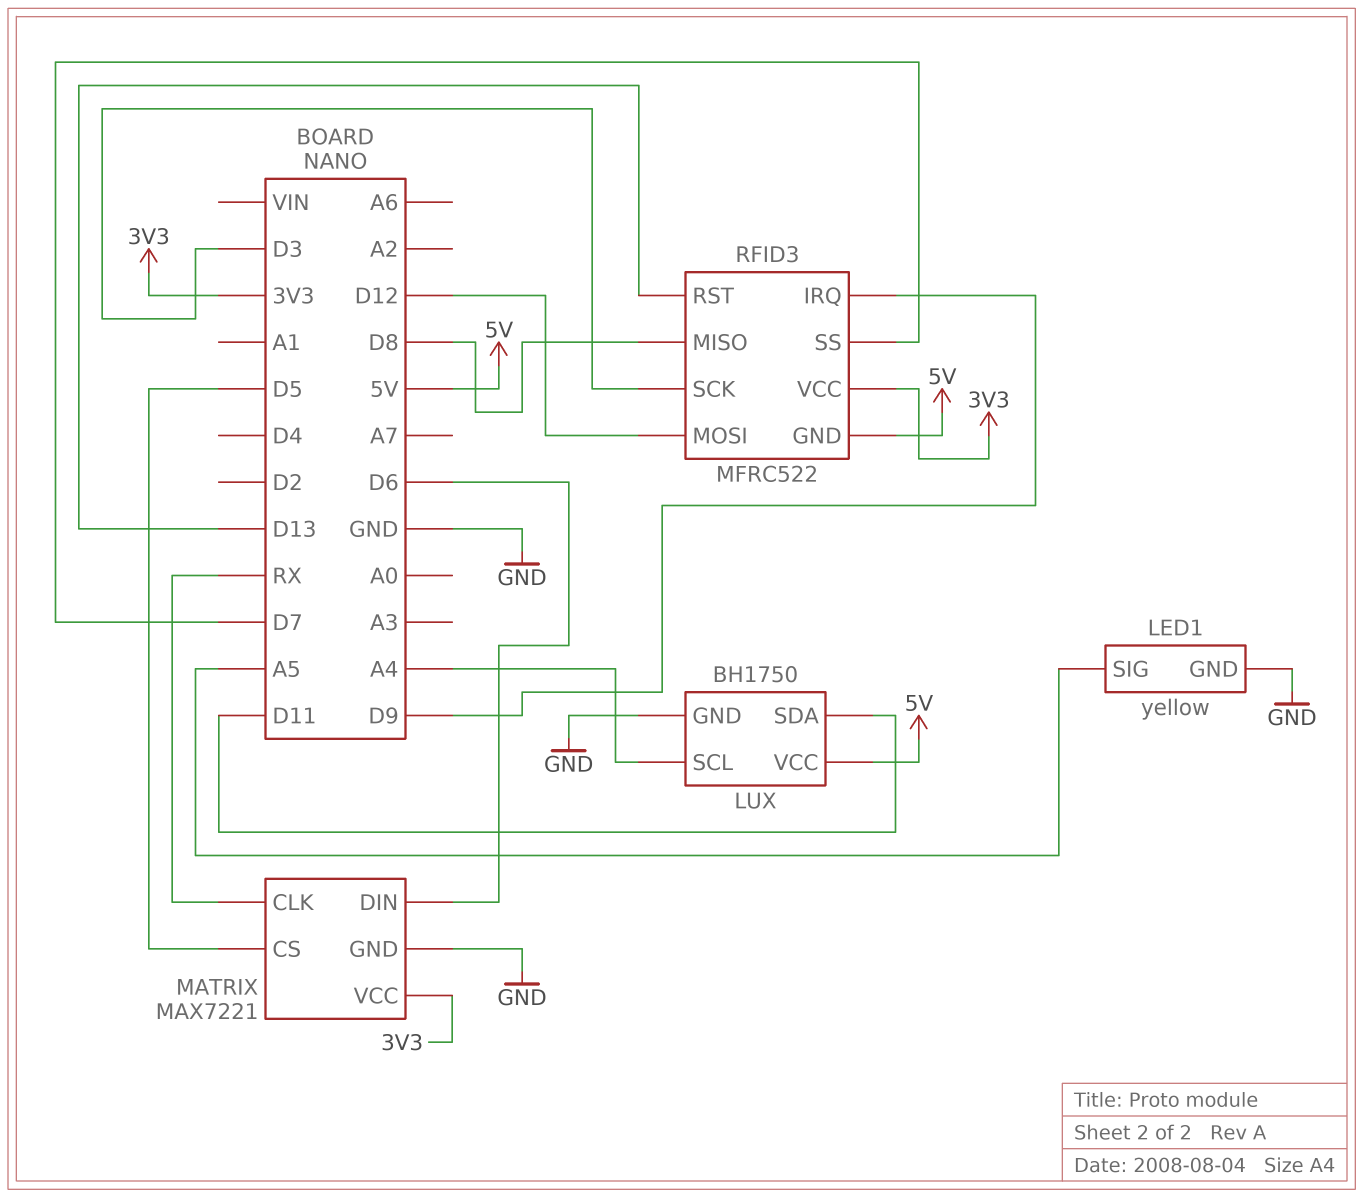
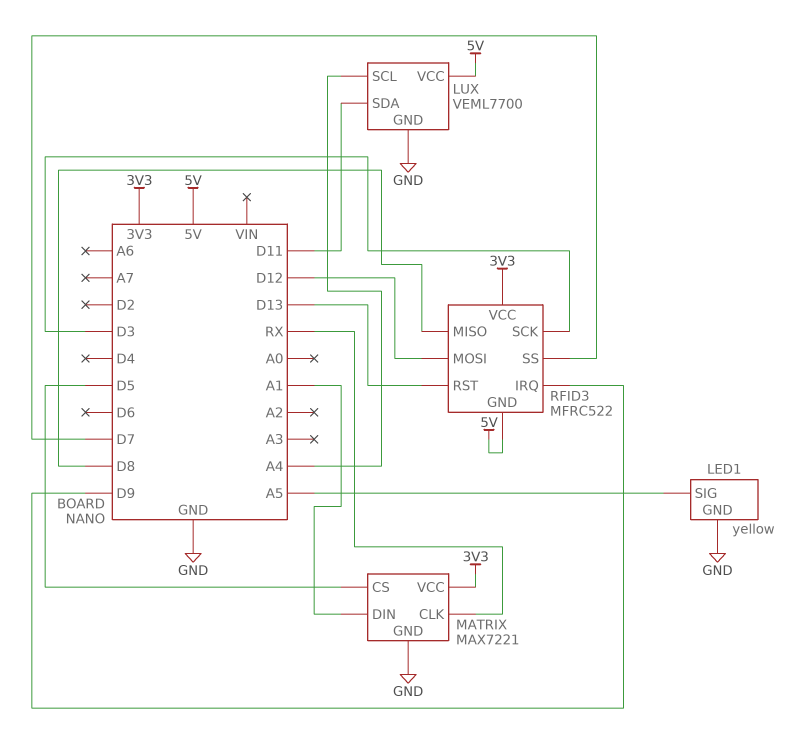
LUX: BH1750 -> VEML7700
MATRIX pin DIN: D6 -> A1

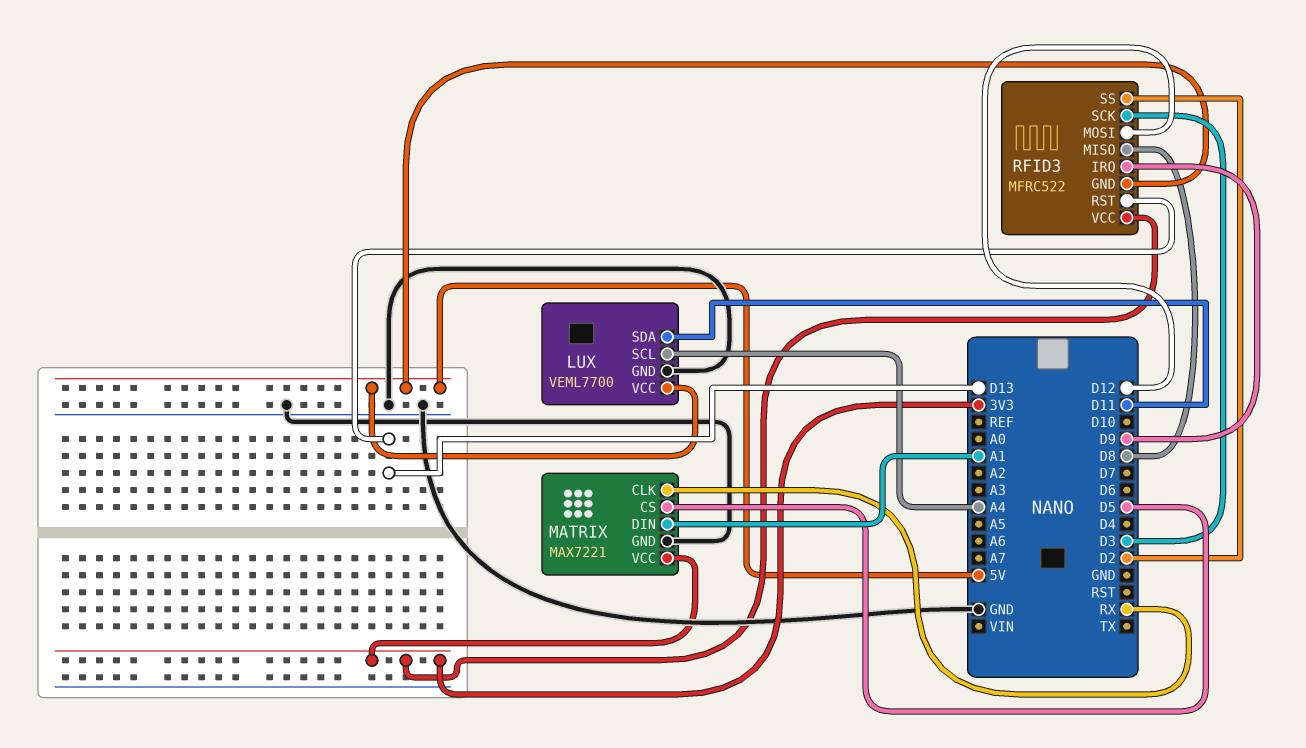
LED1: yellow -> none
LED1 pin GND: GND -> none
LED1 pin SIG: A5 -> none
RFID3 pin SS: D7 -> D2

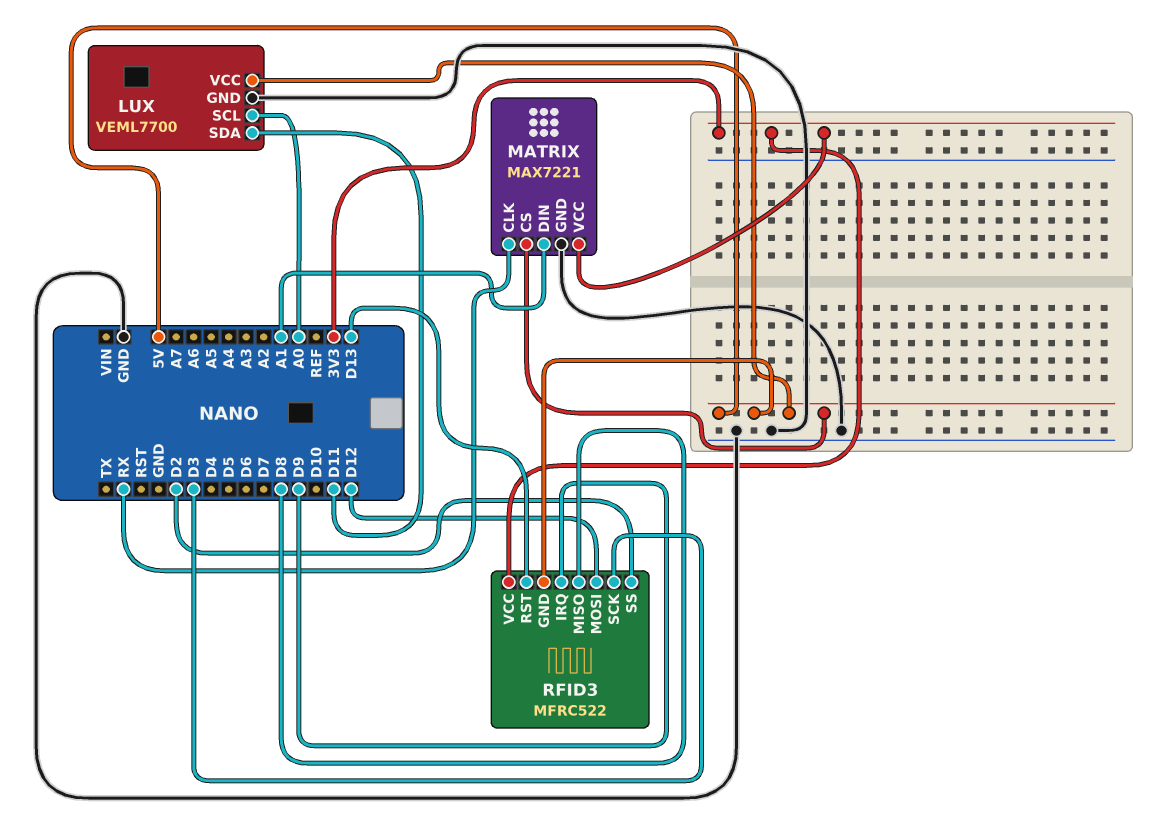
LUX pin SCL: A4 -> A0
MATRIX pin CS: D5 -> 5V

